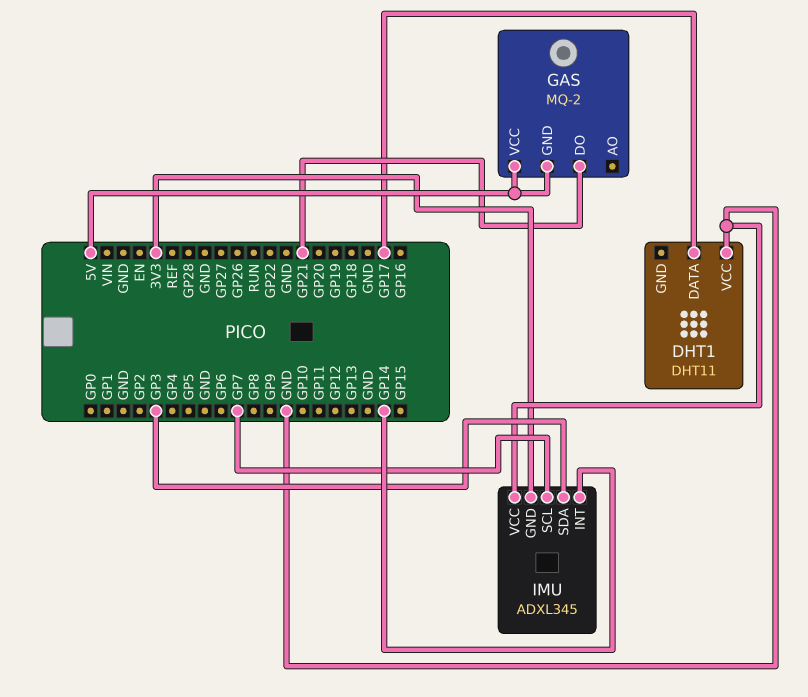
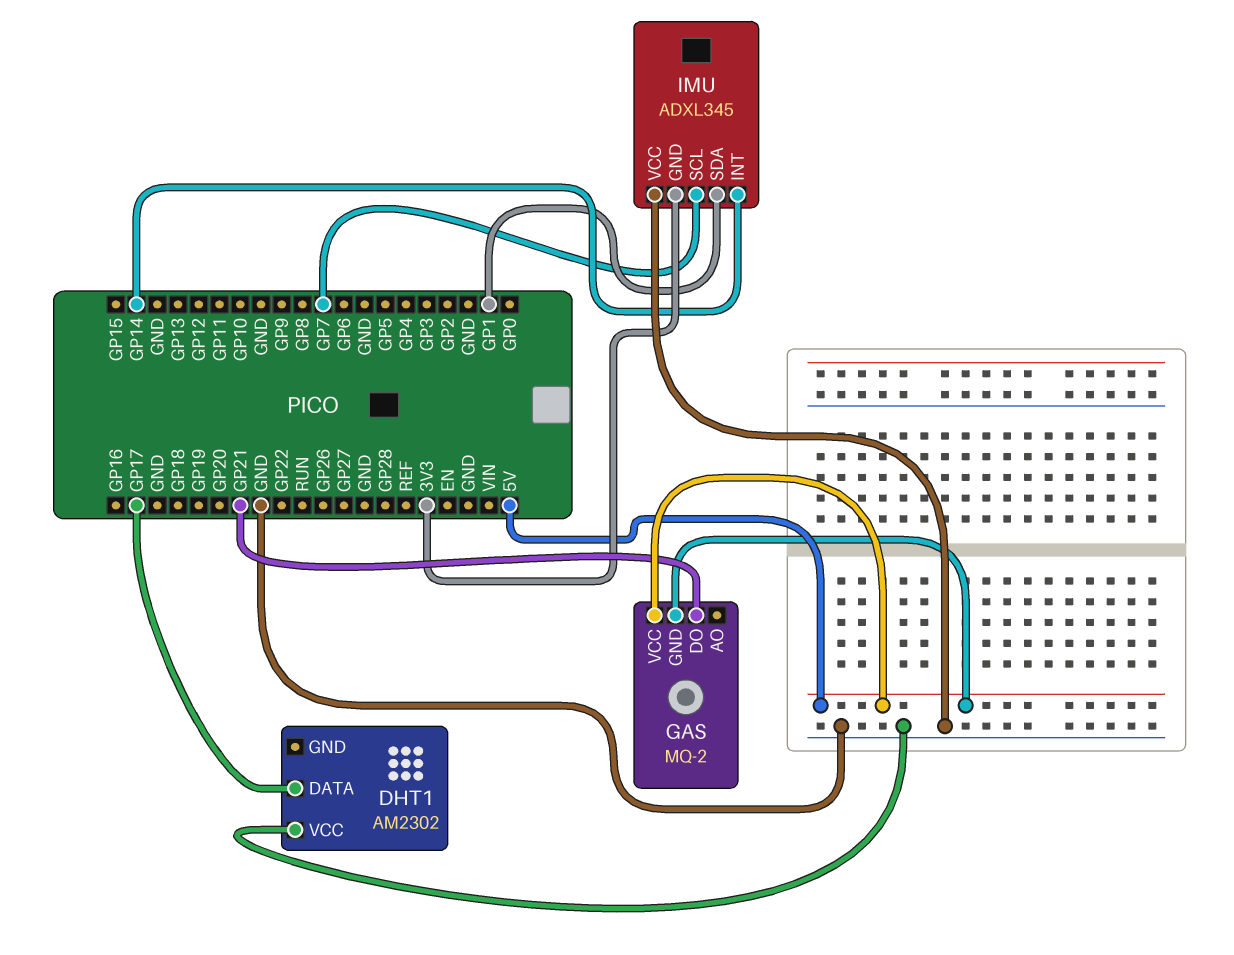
DHT1: DHT11 -> AM2302
IMU pin SDA: GP3 -> GP1

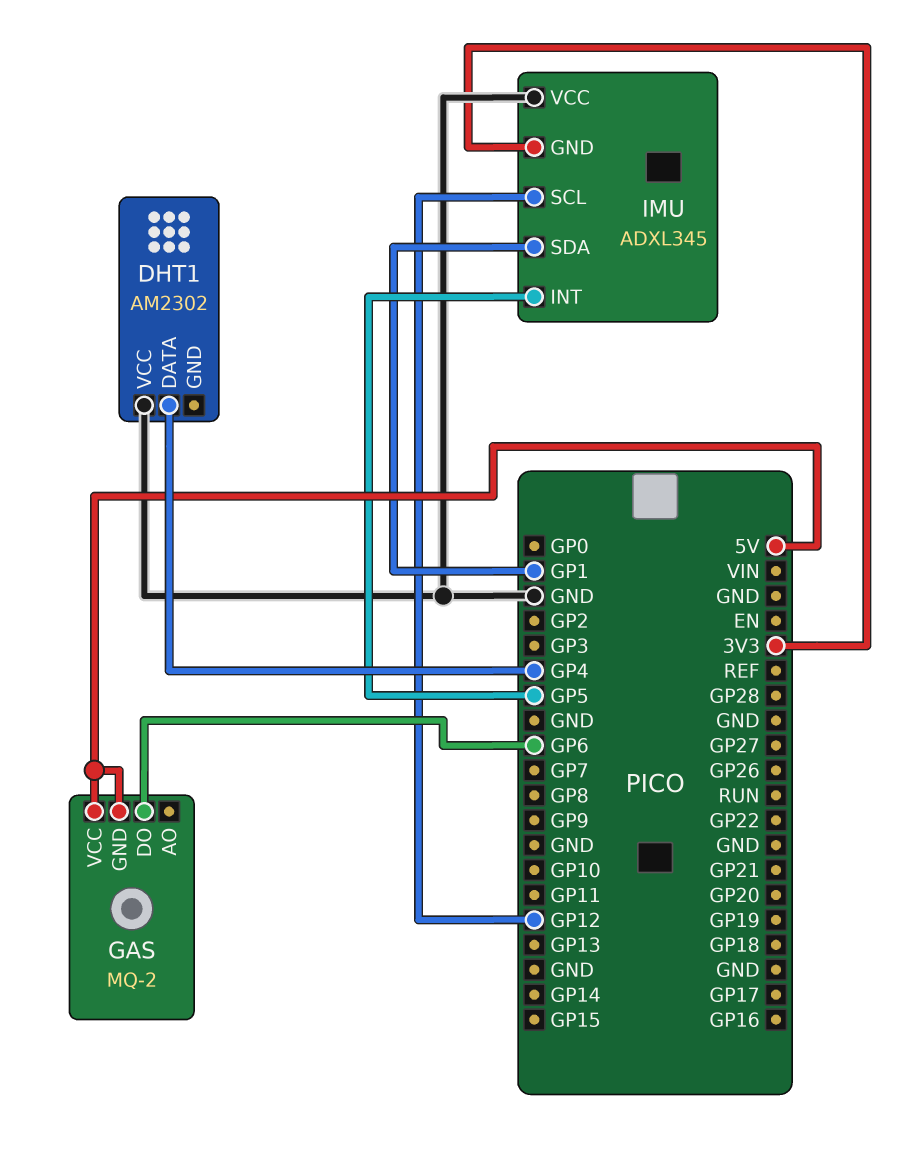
DHT1 pin DATA: GP17 -> GP4
GAS pin DO: GP21 -> GP6
IMU pin INT: GP14 -> GP5
IMU pin SCL: GP7 -> GP12

